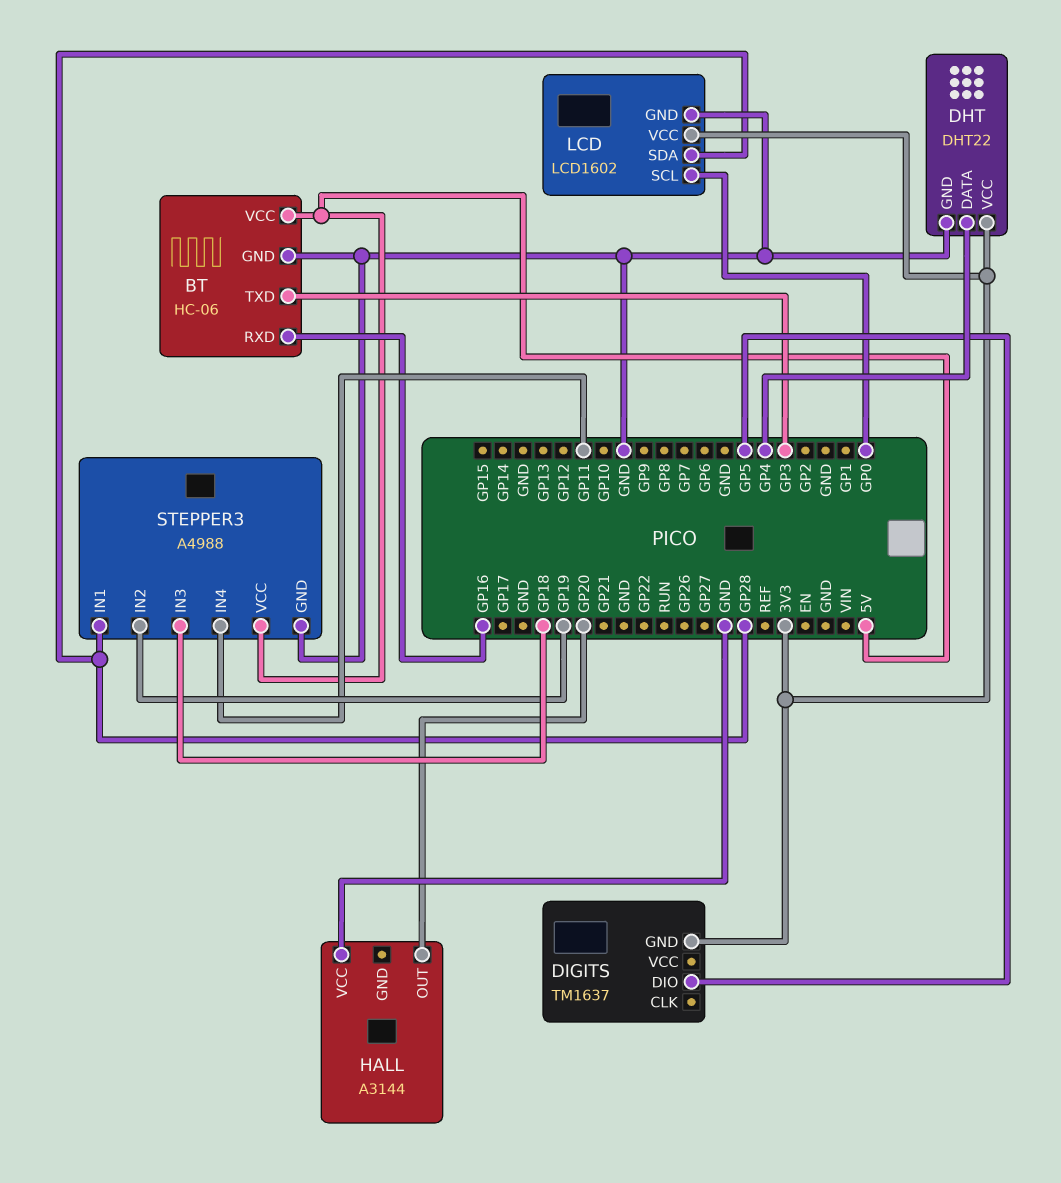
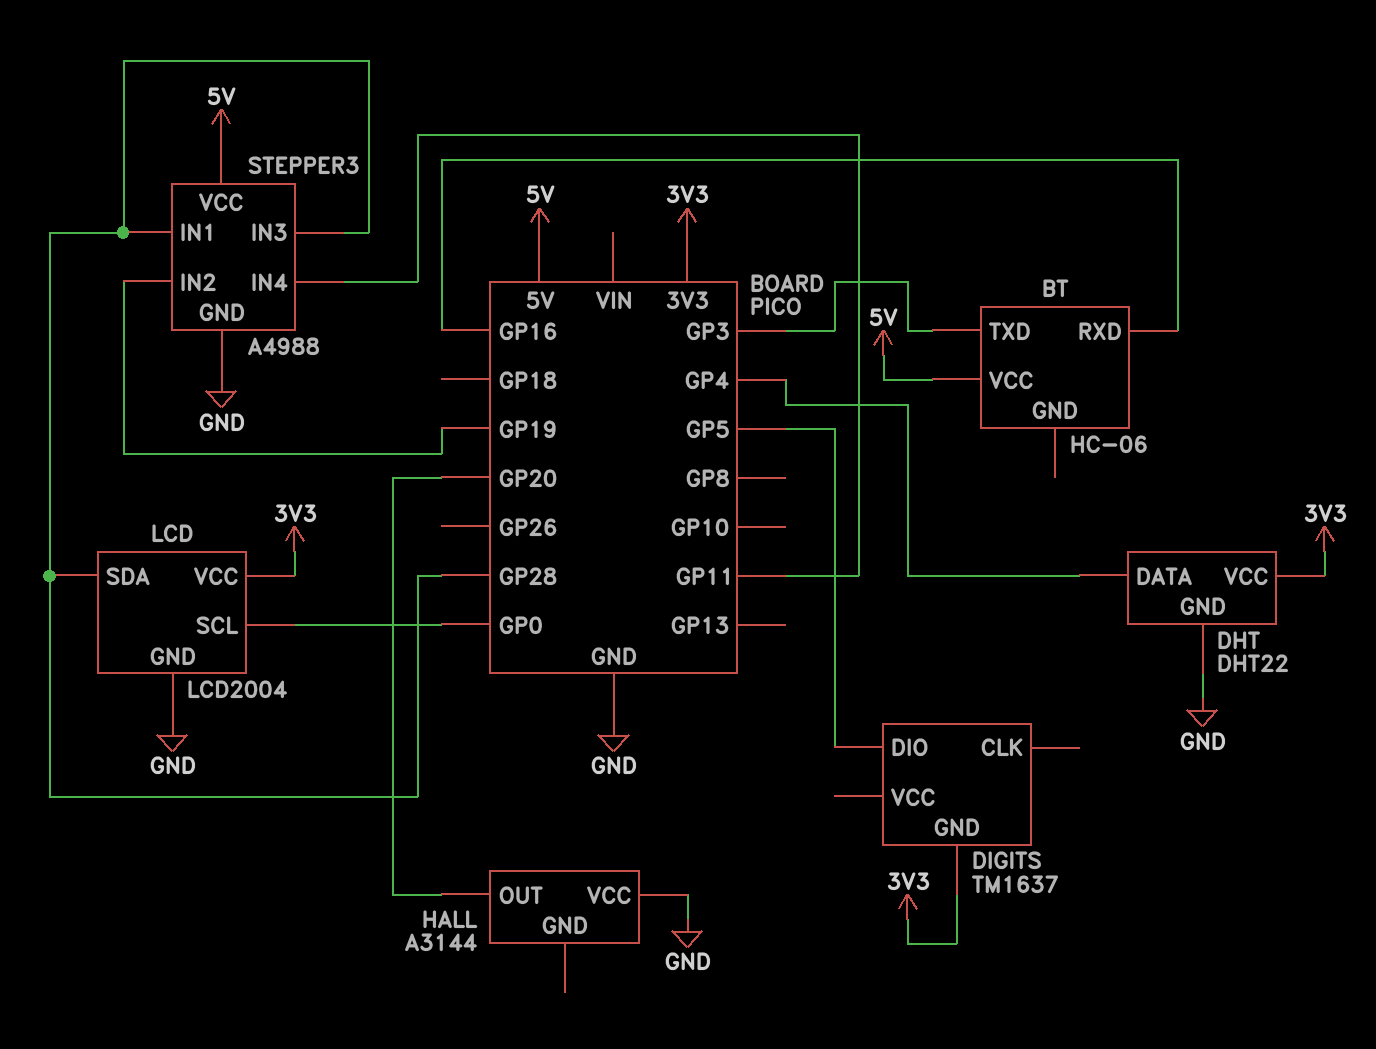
BT pin GND: GND -> none
LCD: LCD1602 -> LCD2004
STEPPER3 pin IN3: GP18 -> GP28

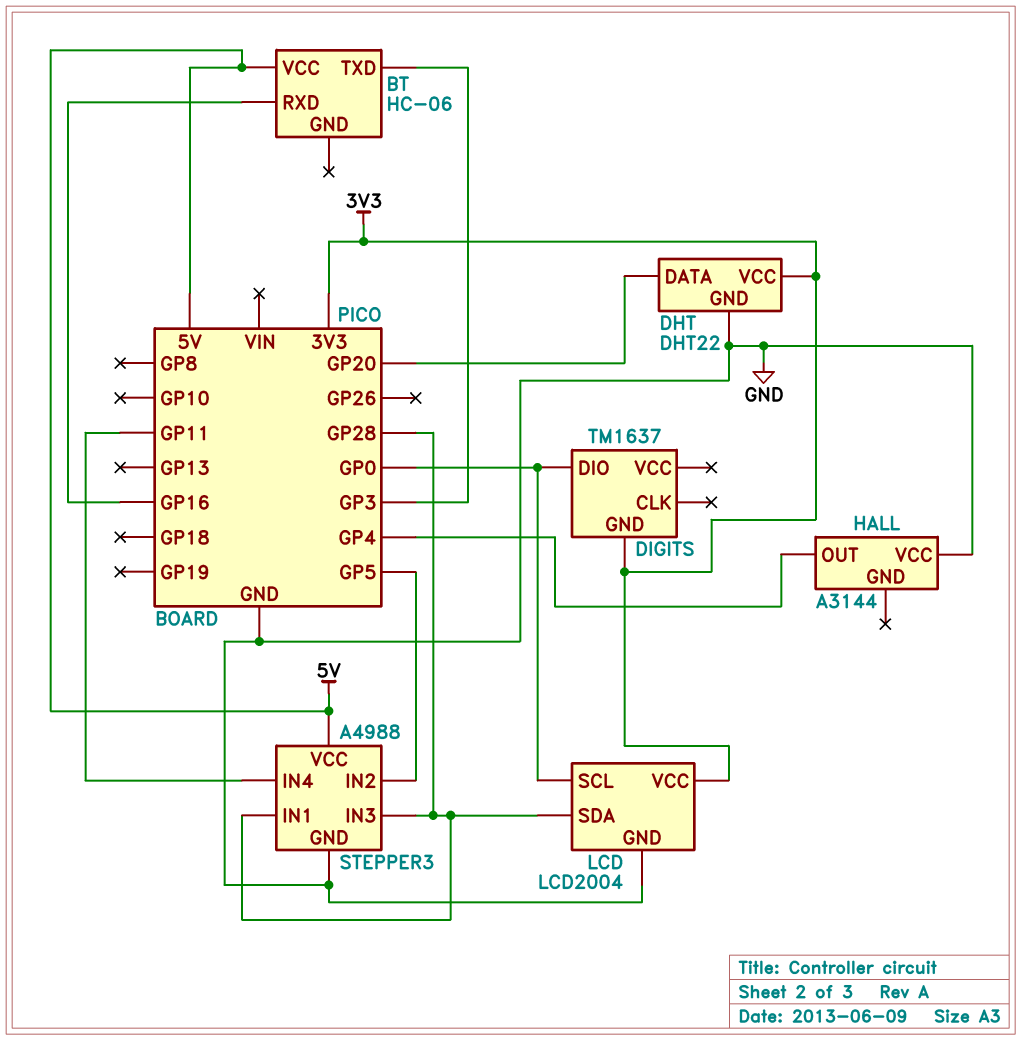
DHT pin DATA: GP4 -> GP20
DIGITS pin DIO: GP5 -> GP0
HALL pin OUT: GP20 -> GP4
STEPPER3 pin IN2: GP19 -> GP5

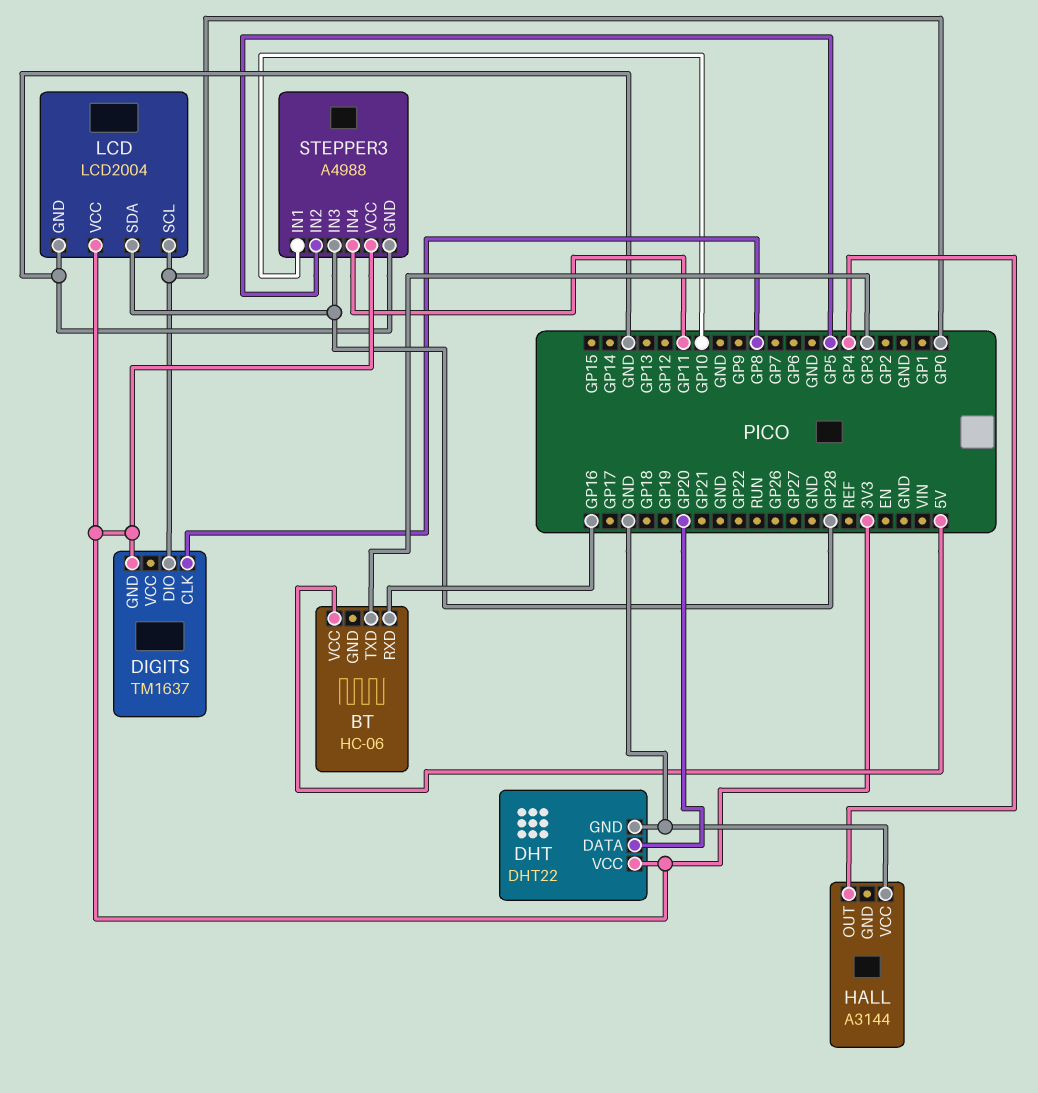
DIGITS pin CLK: none -> GP8
STEPPER3 pin IN1: GP28 -> GP10
STEPPER3 pin VCC: 5V -> 3V3

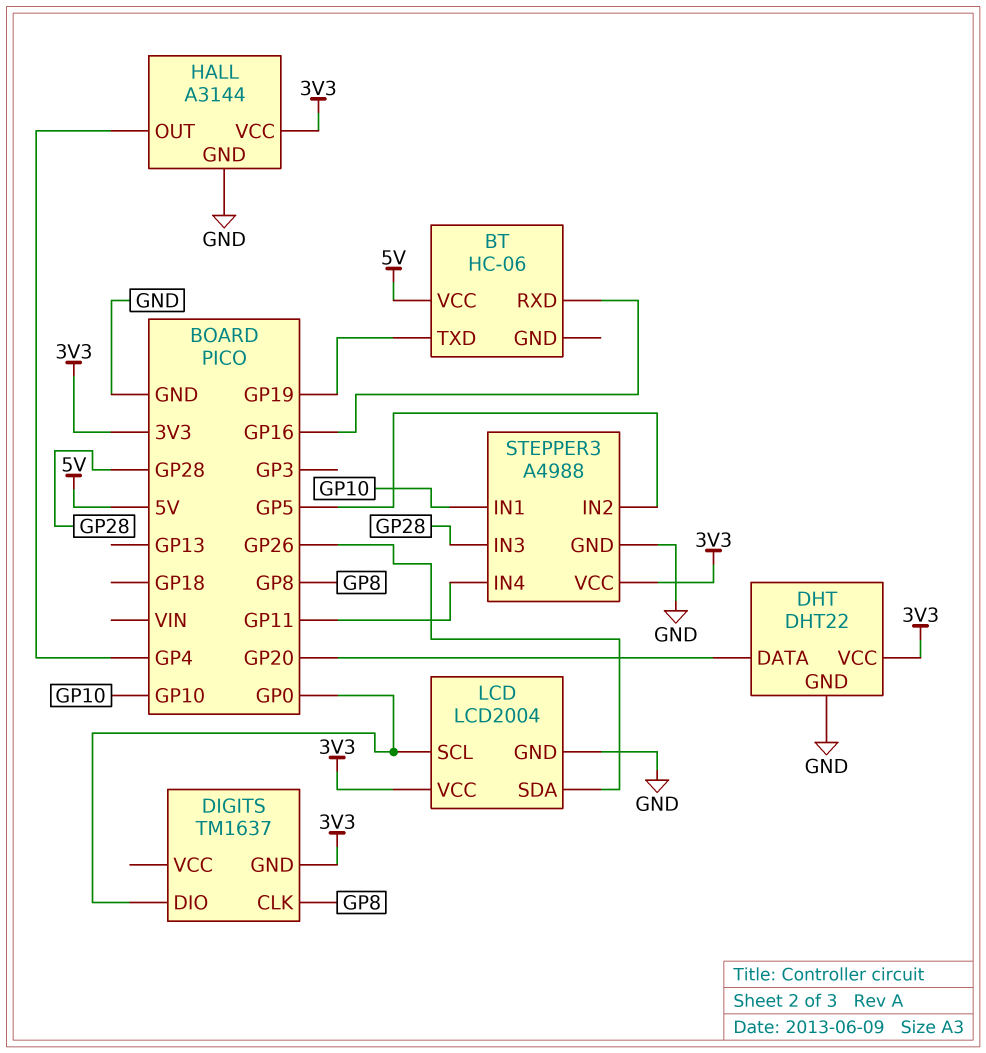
BT pin TXD: GP3 -> GP19
HALL pin GND: none -> GND
HALL pin VCC: GND -> 3V3
LCD pin SDA: GP28 -> GP26

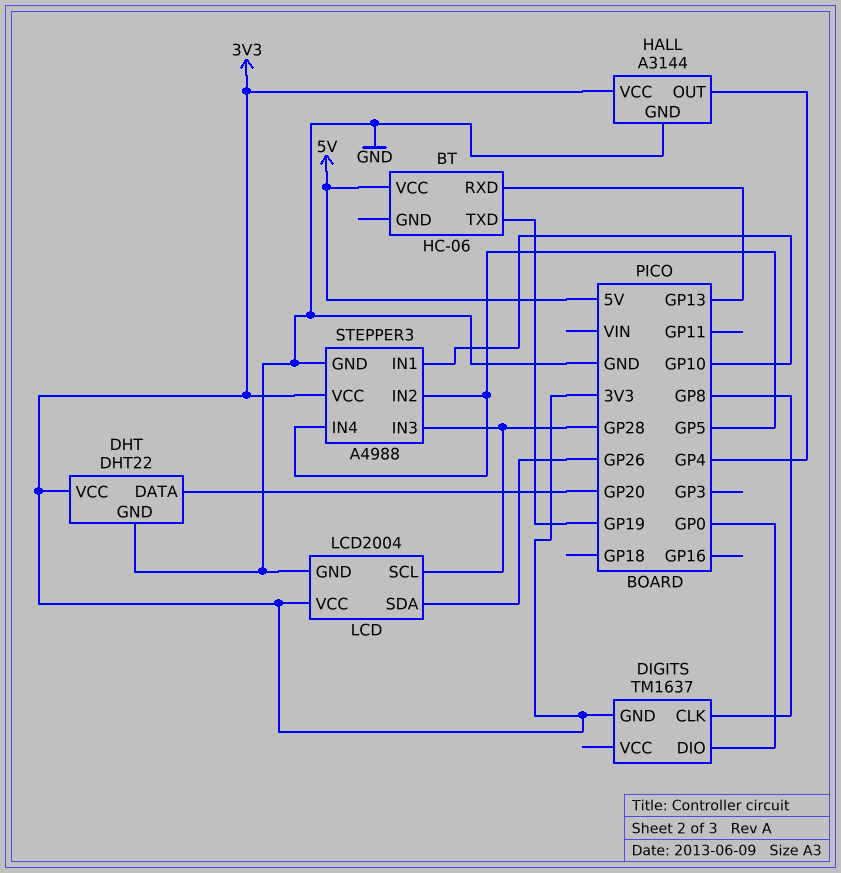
BT pin RXD: GP16 -> GP13
LCD pin SCL: GP0 -> GP28
STEPPER3 pin IN4: GP11 -> GP5

